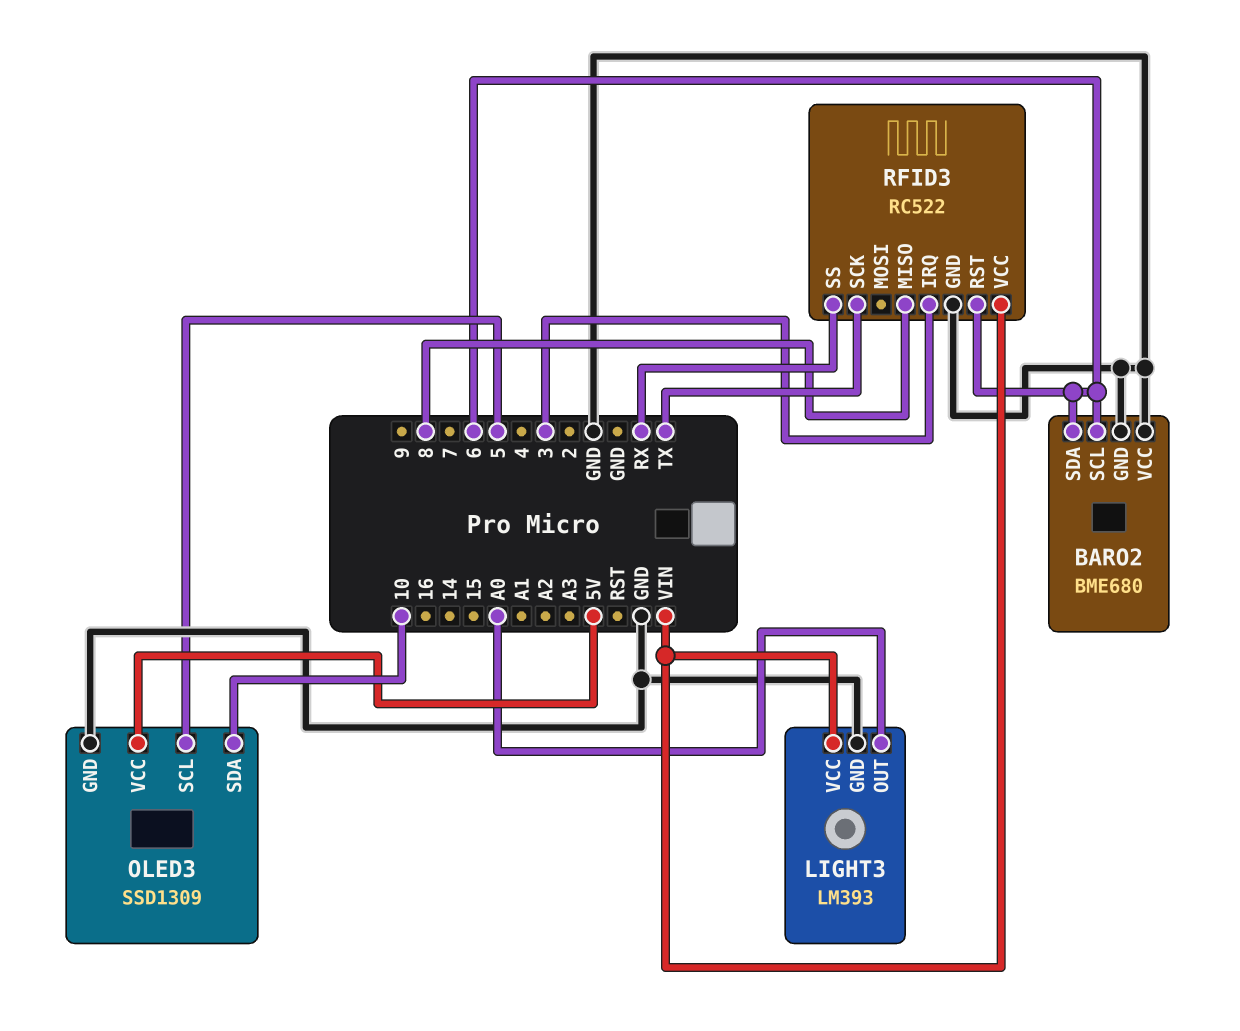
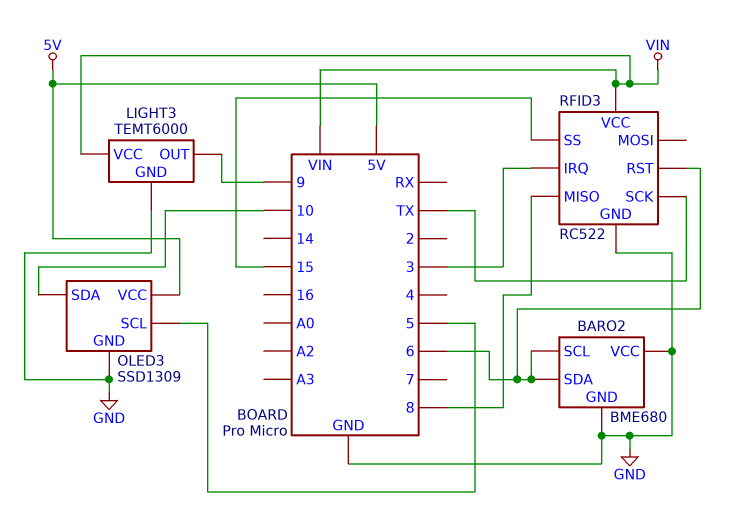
LIGHT3: LM393 -> TEMT6000
LIGHT3 pin OUT: A0 -> 9
RFID3 pin SS: RX -> 15

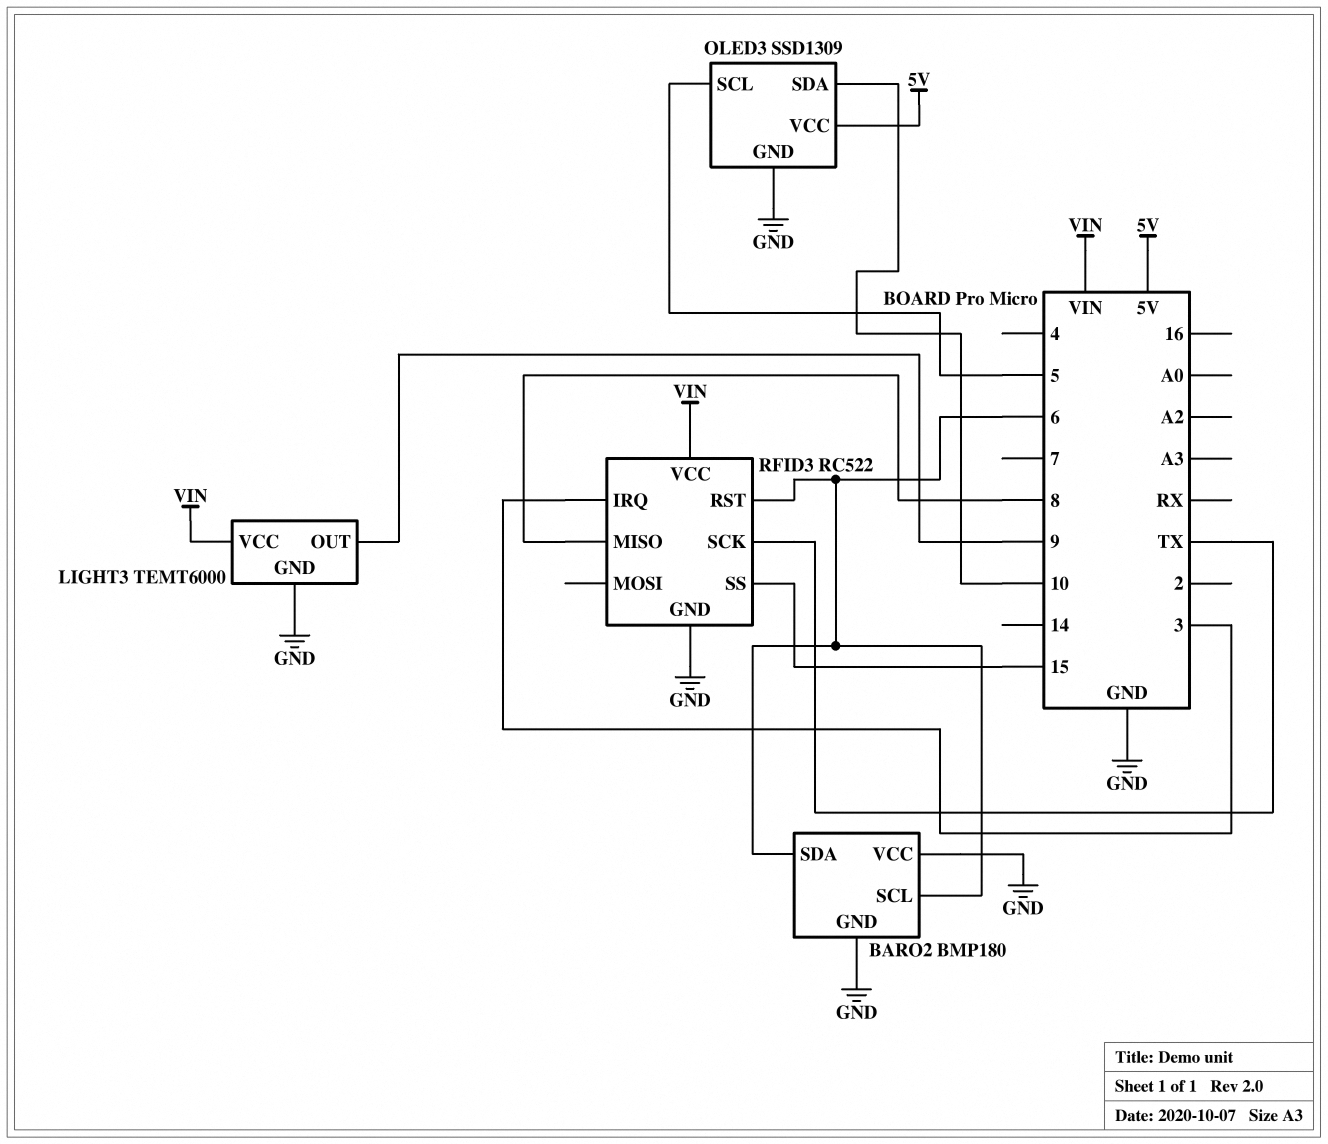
BARO2: BME680 -> BMP180

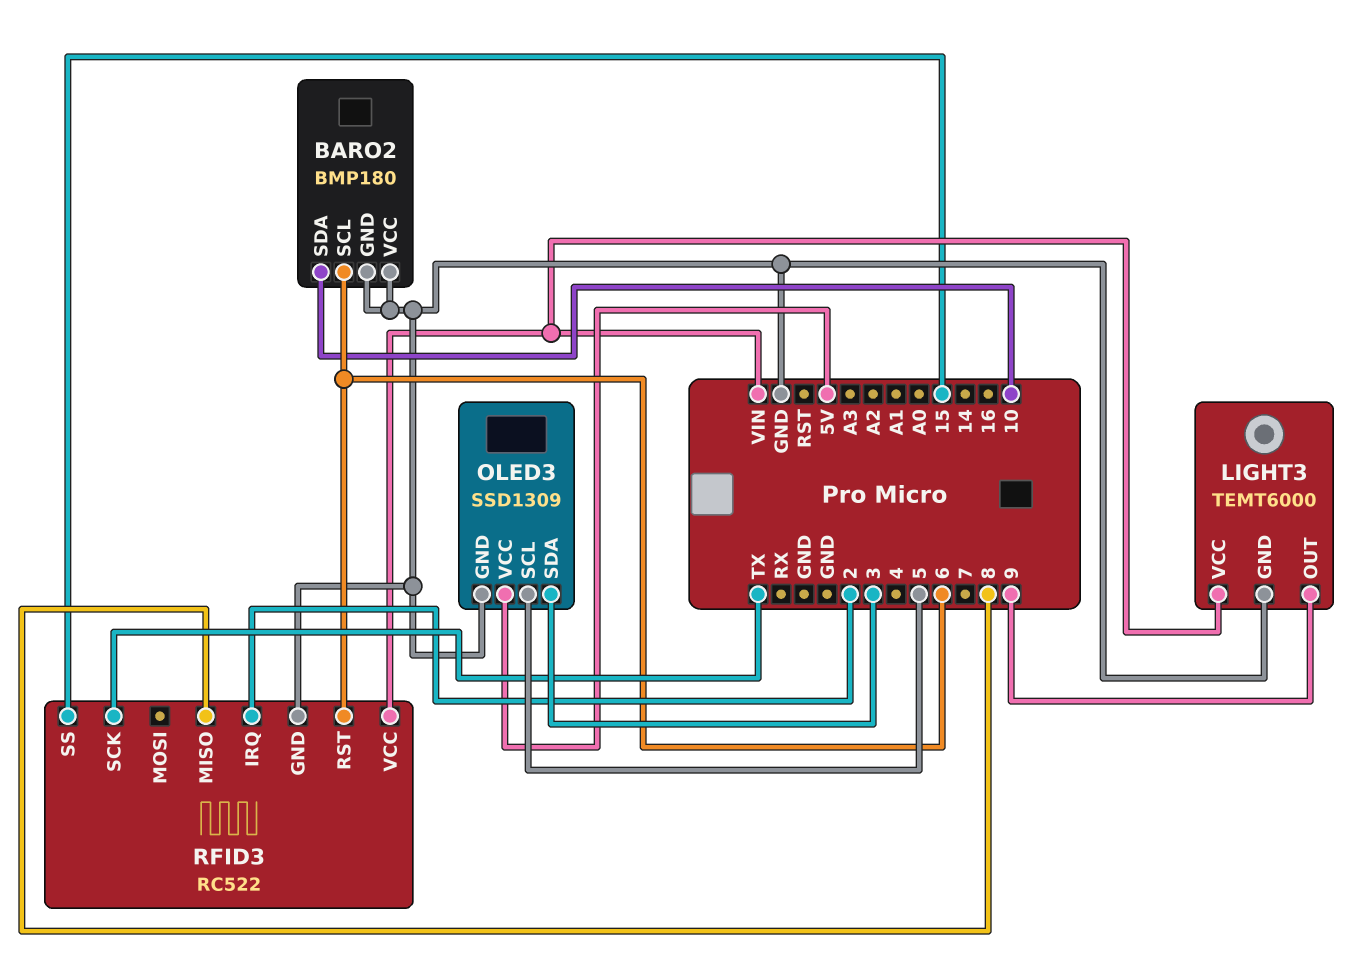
BARO2 pin SDA: 6 -> 10
OLED3 pin SDA: 10 -> 3
RFID3 pin IRQ: 3 -> 2

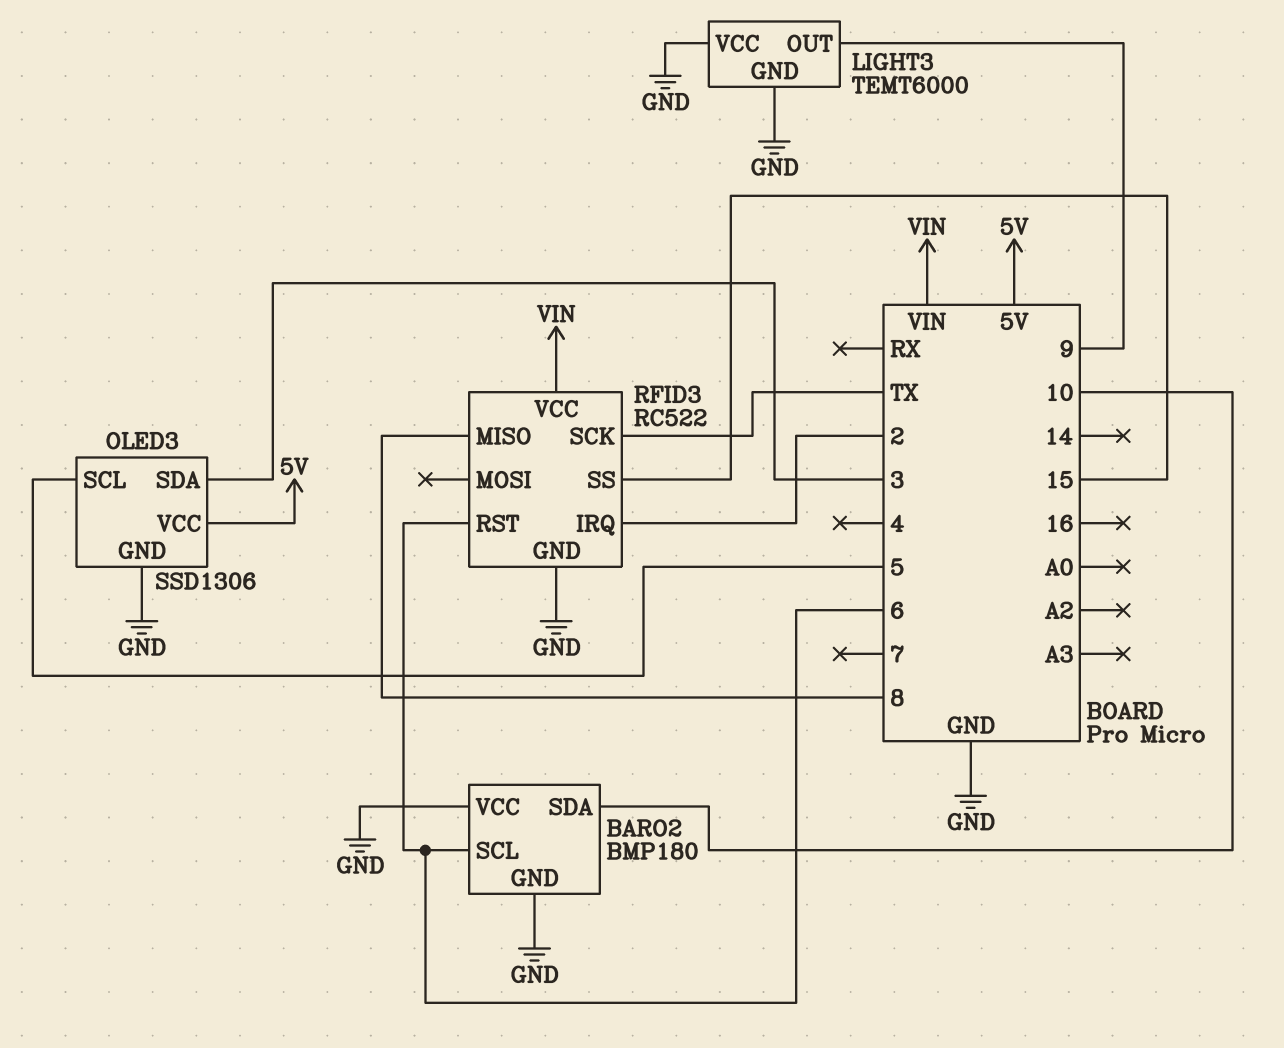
LIGHT3 pin VCC: VIN -> GND
OLED3: SSD1309 -> SSD1306

